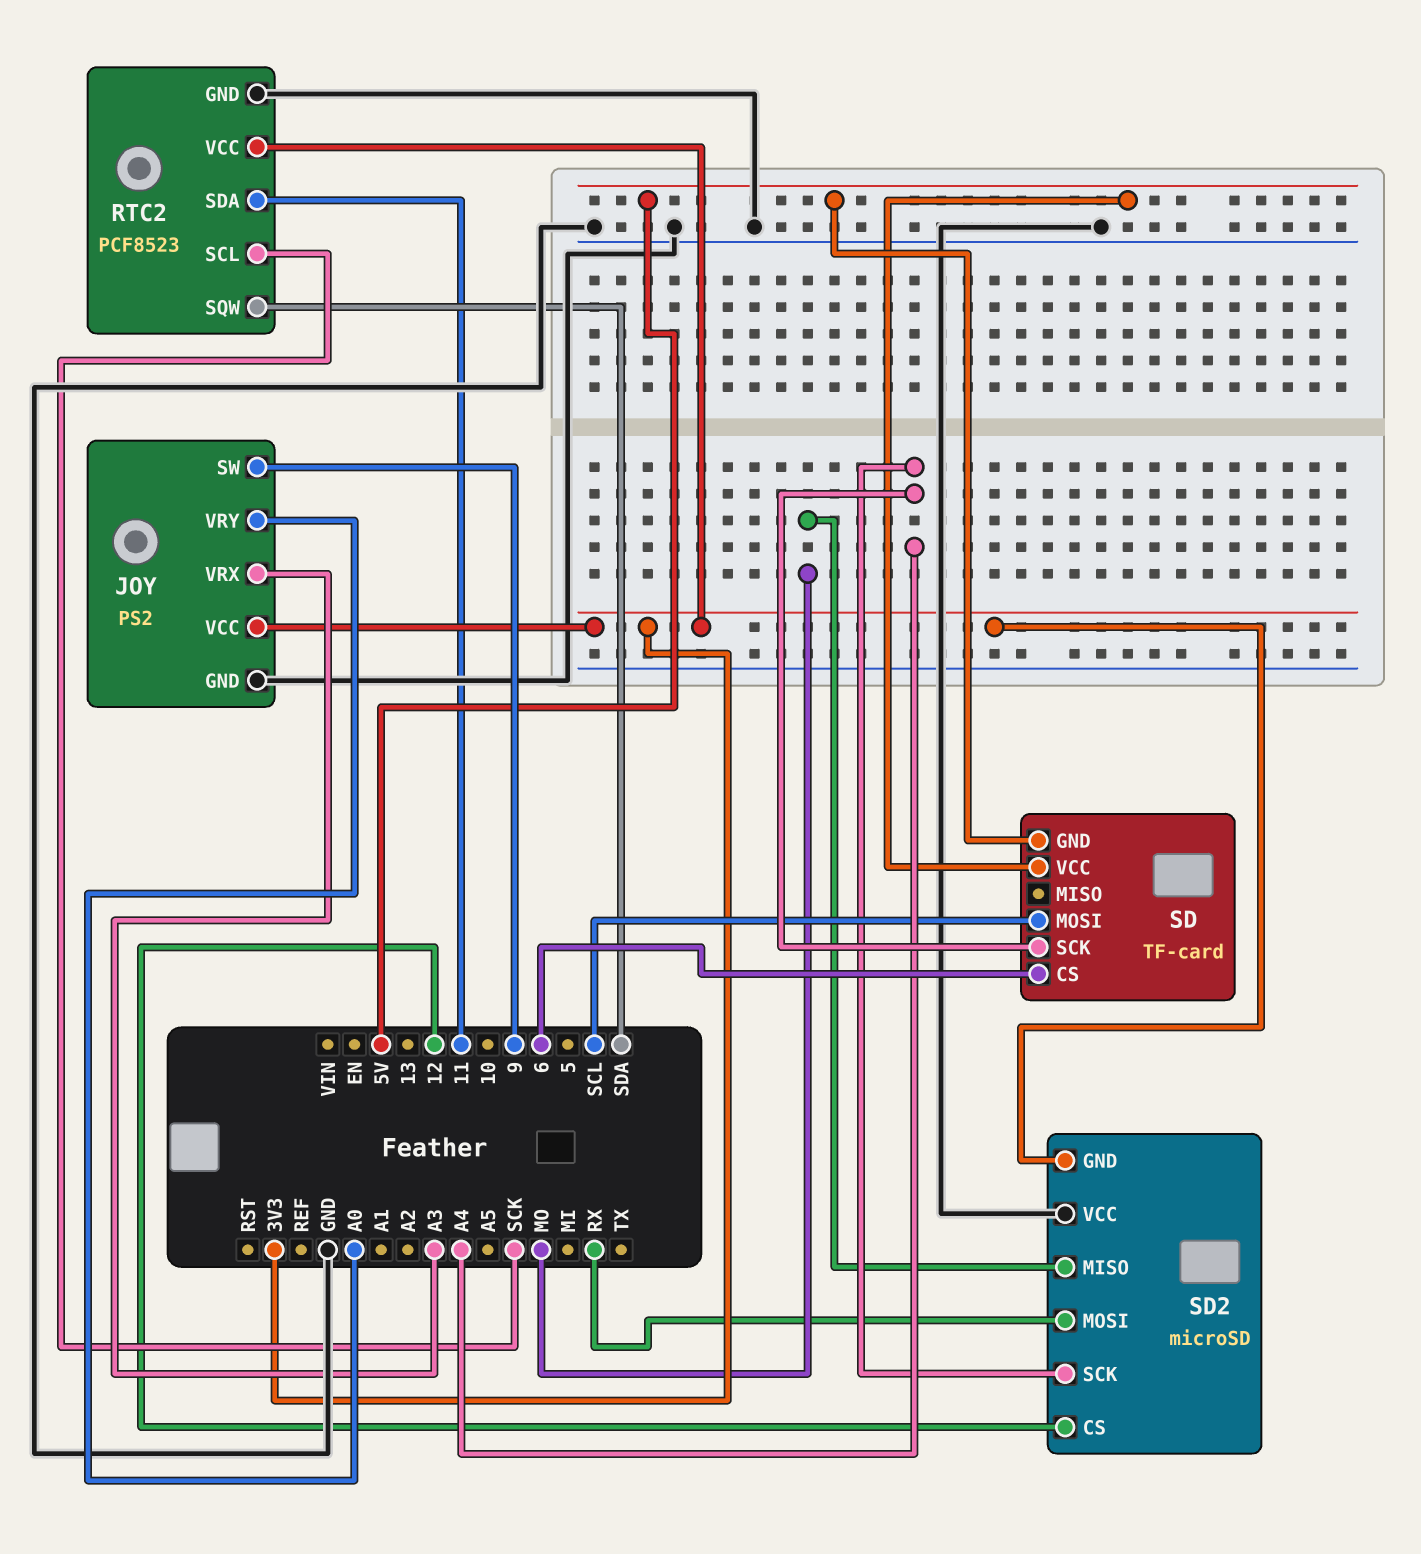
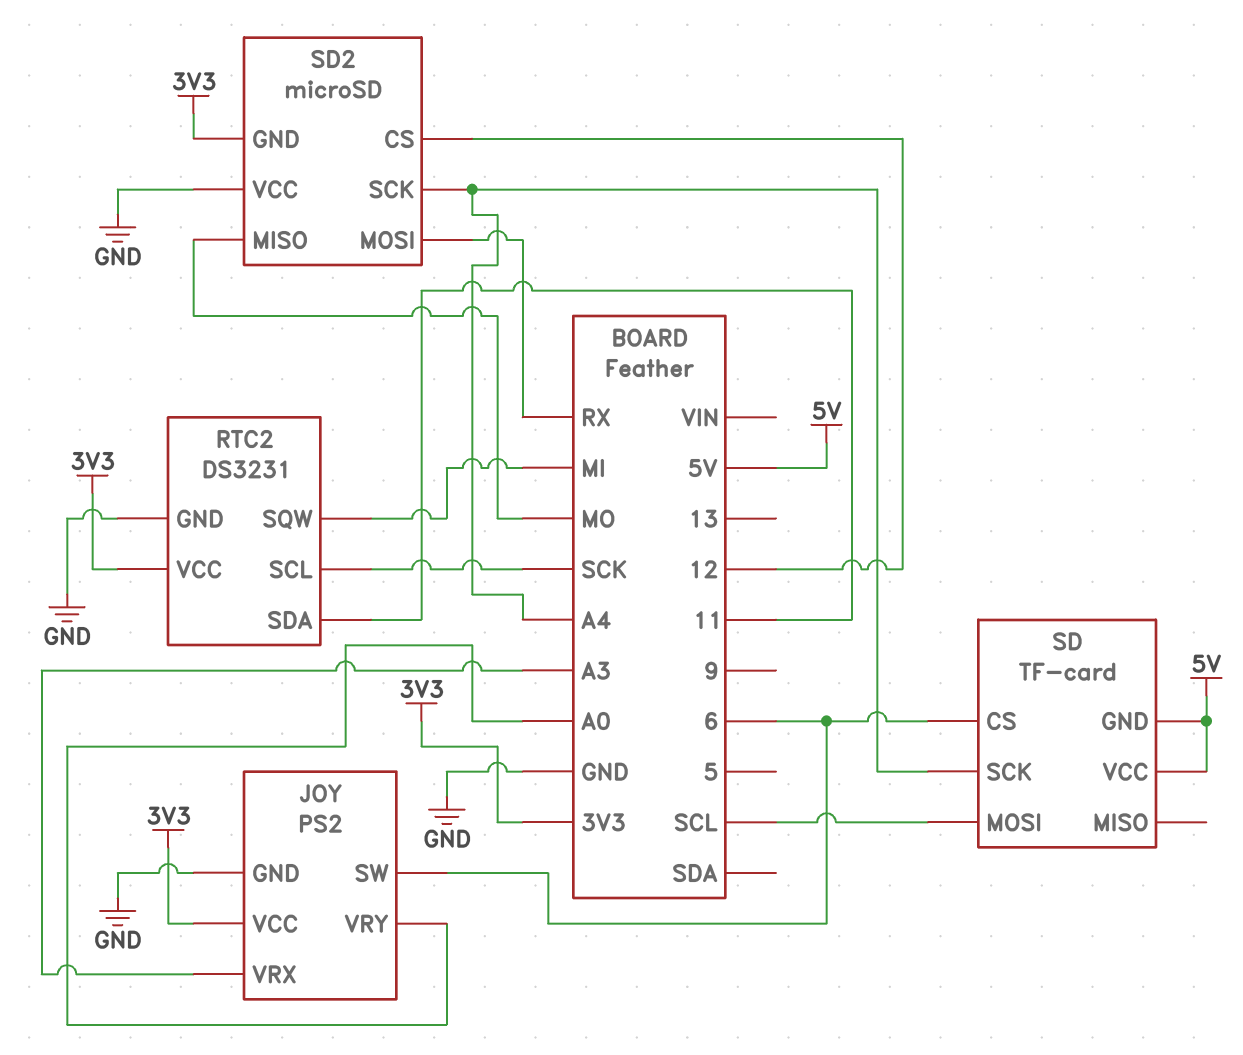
JOY pin SW: 9 -> 6
RTC2: PCF8523 -> DS3231
RTC2 pin SQW: SDA -> MI

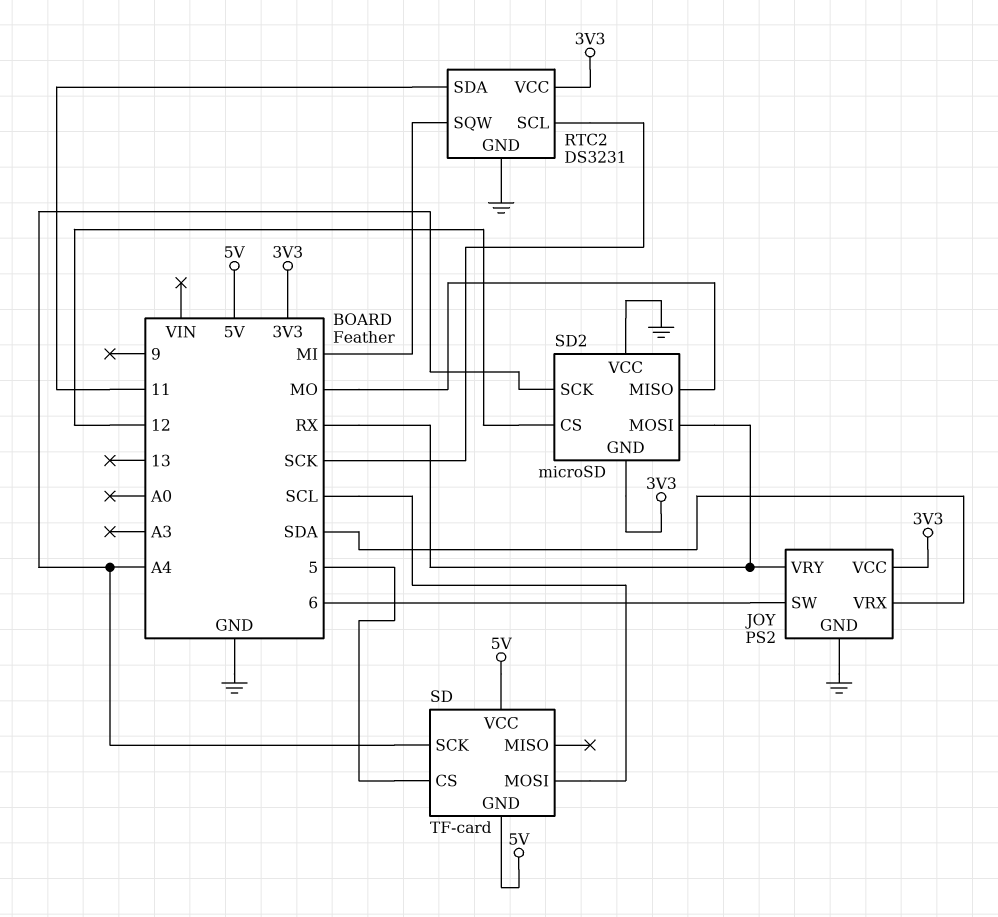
JOY pin VRX: A3 -> SDA
JOY pin VRY: A0 -> RX
SD pin CS: 6 -> 5

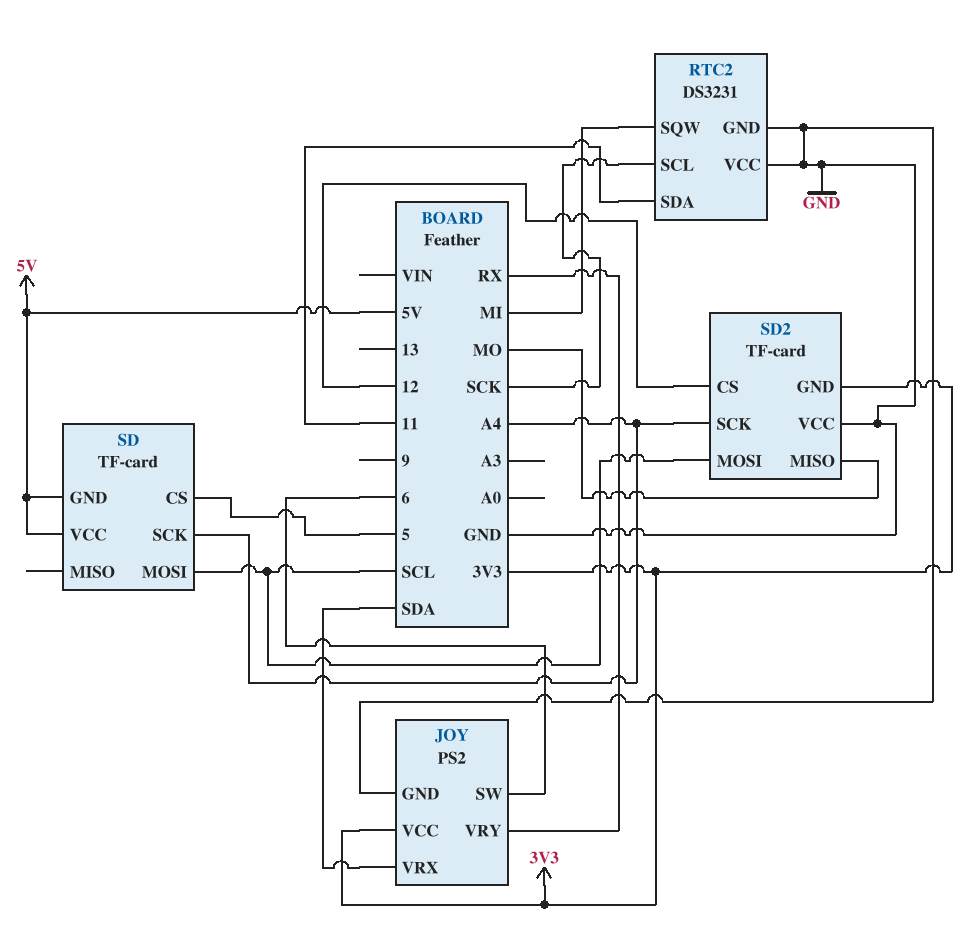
RTC2 pin VCC: 3V3 -> GND
SD2: microSD -> TF-card
SD2 pin MOSI: RX -> SCL

